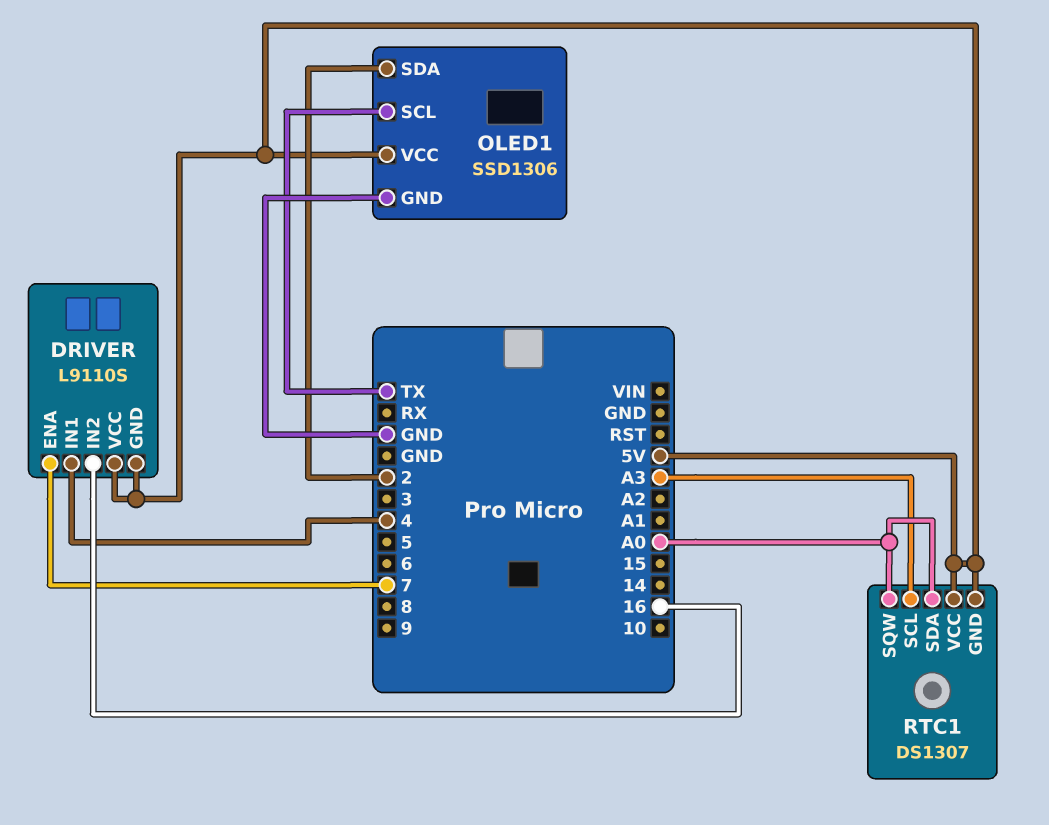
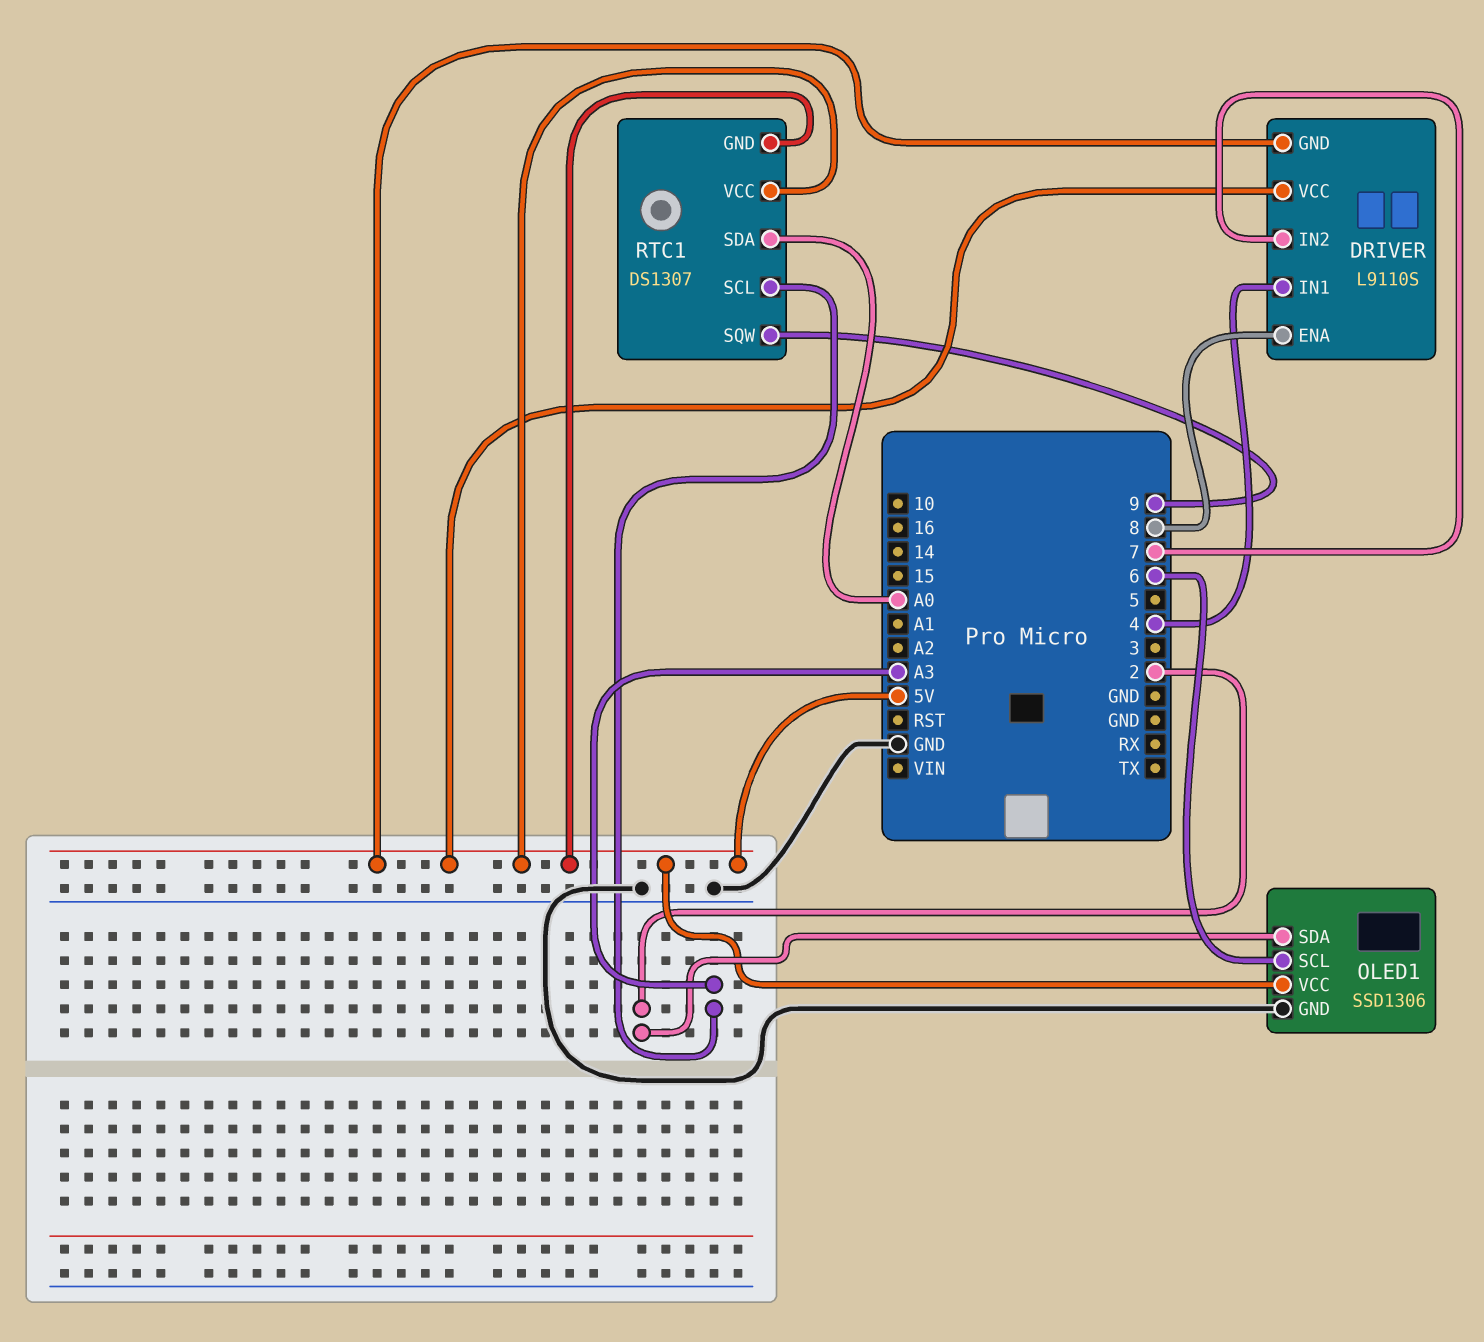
DRIVER pin ENA: 7 -> 8
DRIVER pin IN2: 16 -> 7
OLED1 pin SCL: TX -> 6
RTC1 pin SQW: A0 -> 9

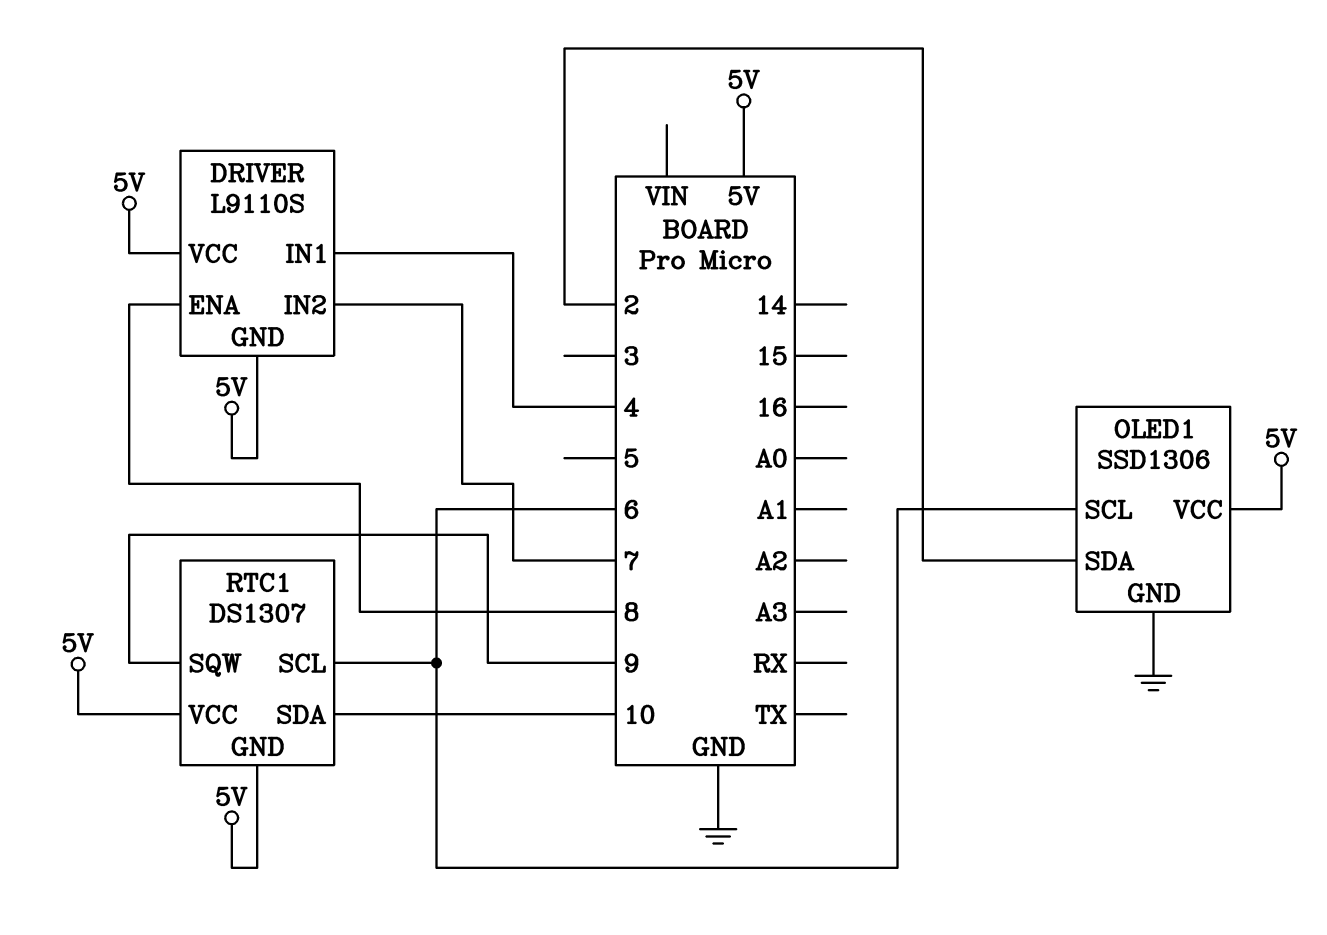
RTC1 pin SCL: A3 -> 6
RTC1 pin SDA: A0 -> 10

